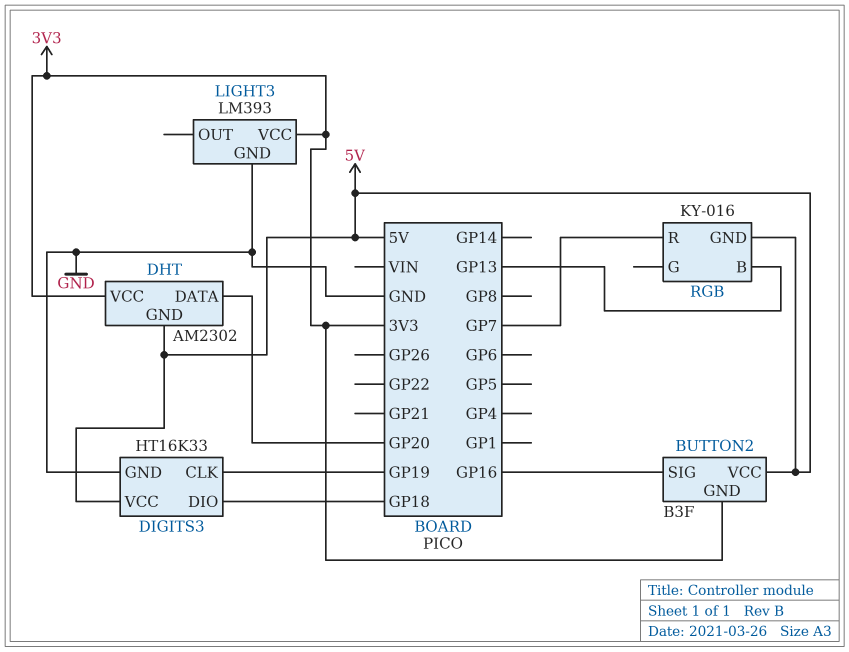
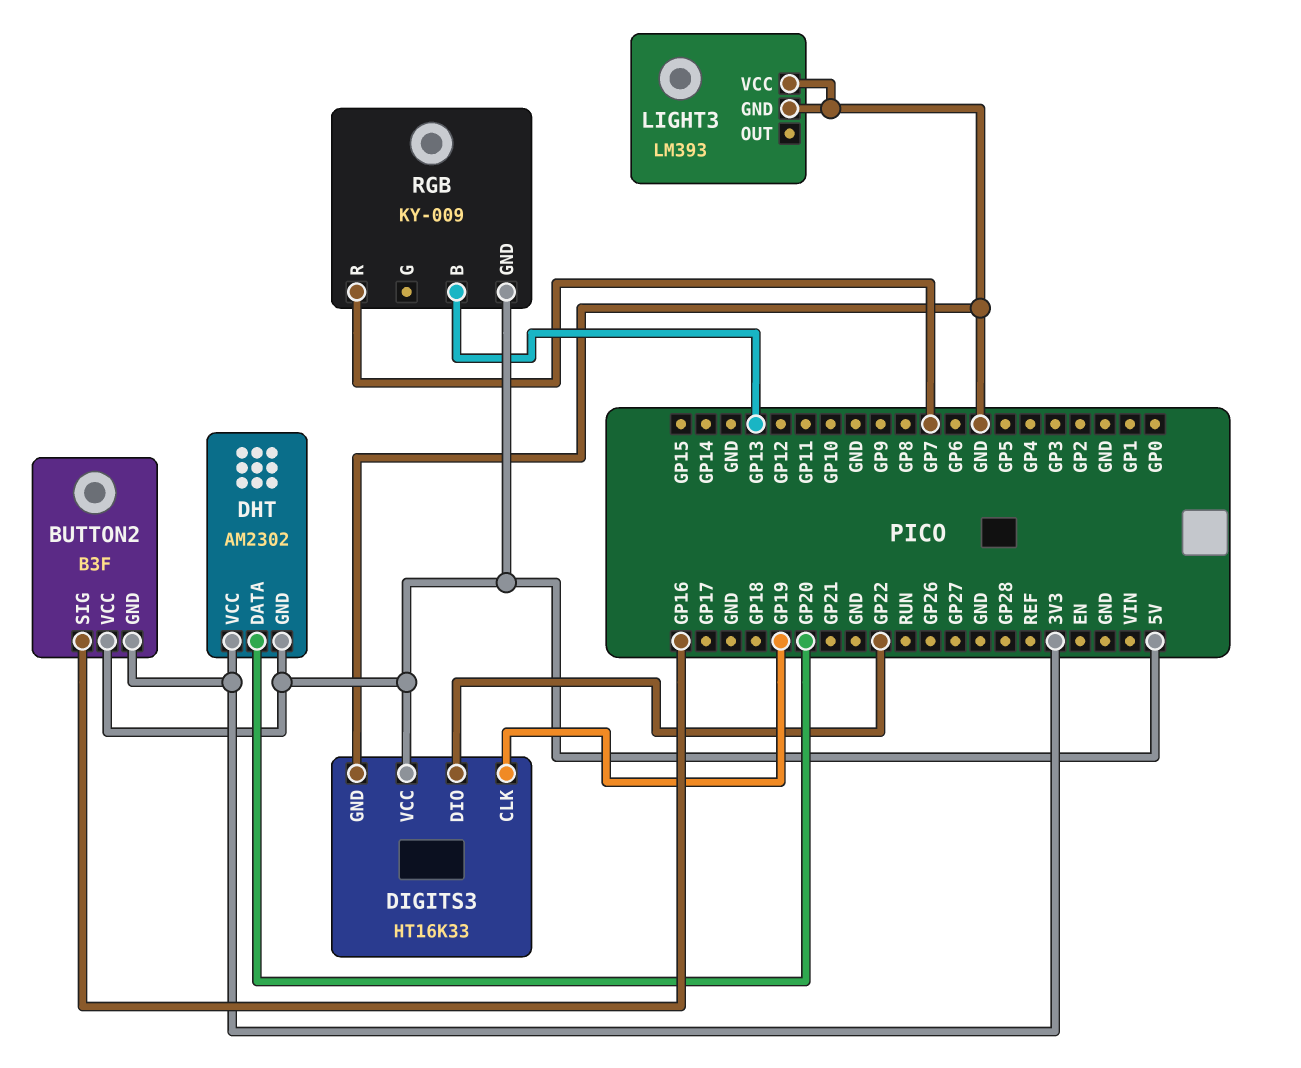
DIGITS3 pin DIO: GP18 -> GP22
LIGHT3 pin VCC: 3V3 -> GND
RGB: KY-016 -> KY-009

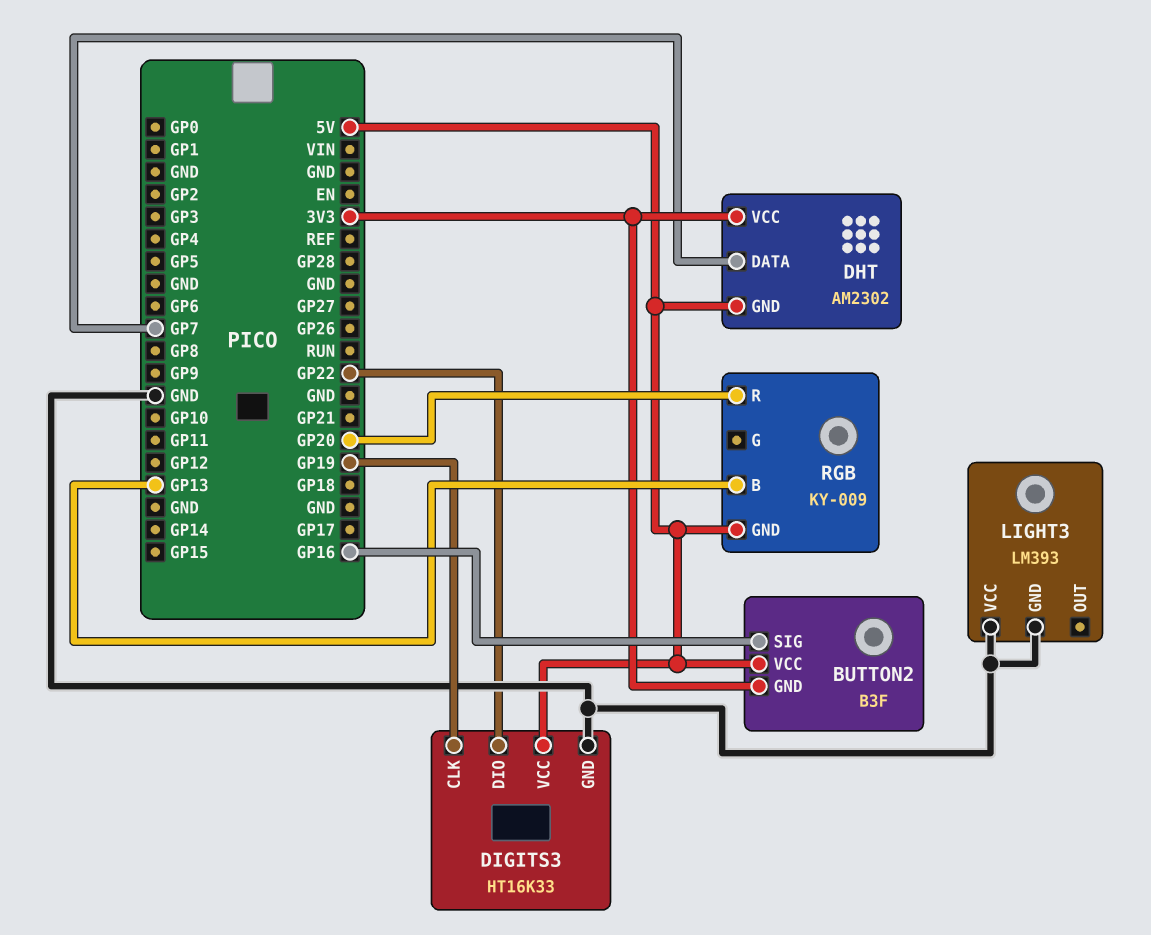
DHT pin DATA: GP20 -> GP7
RGB pin R: GP7 -> GP20

